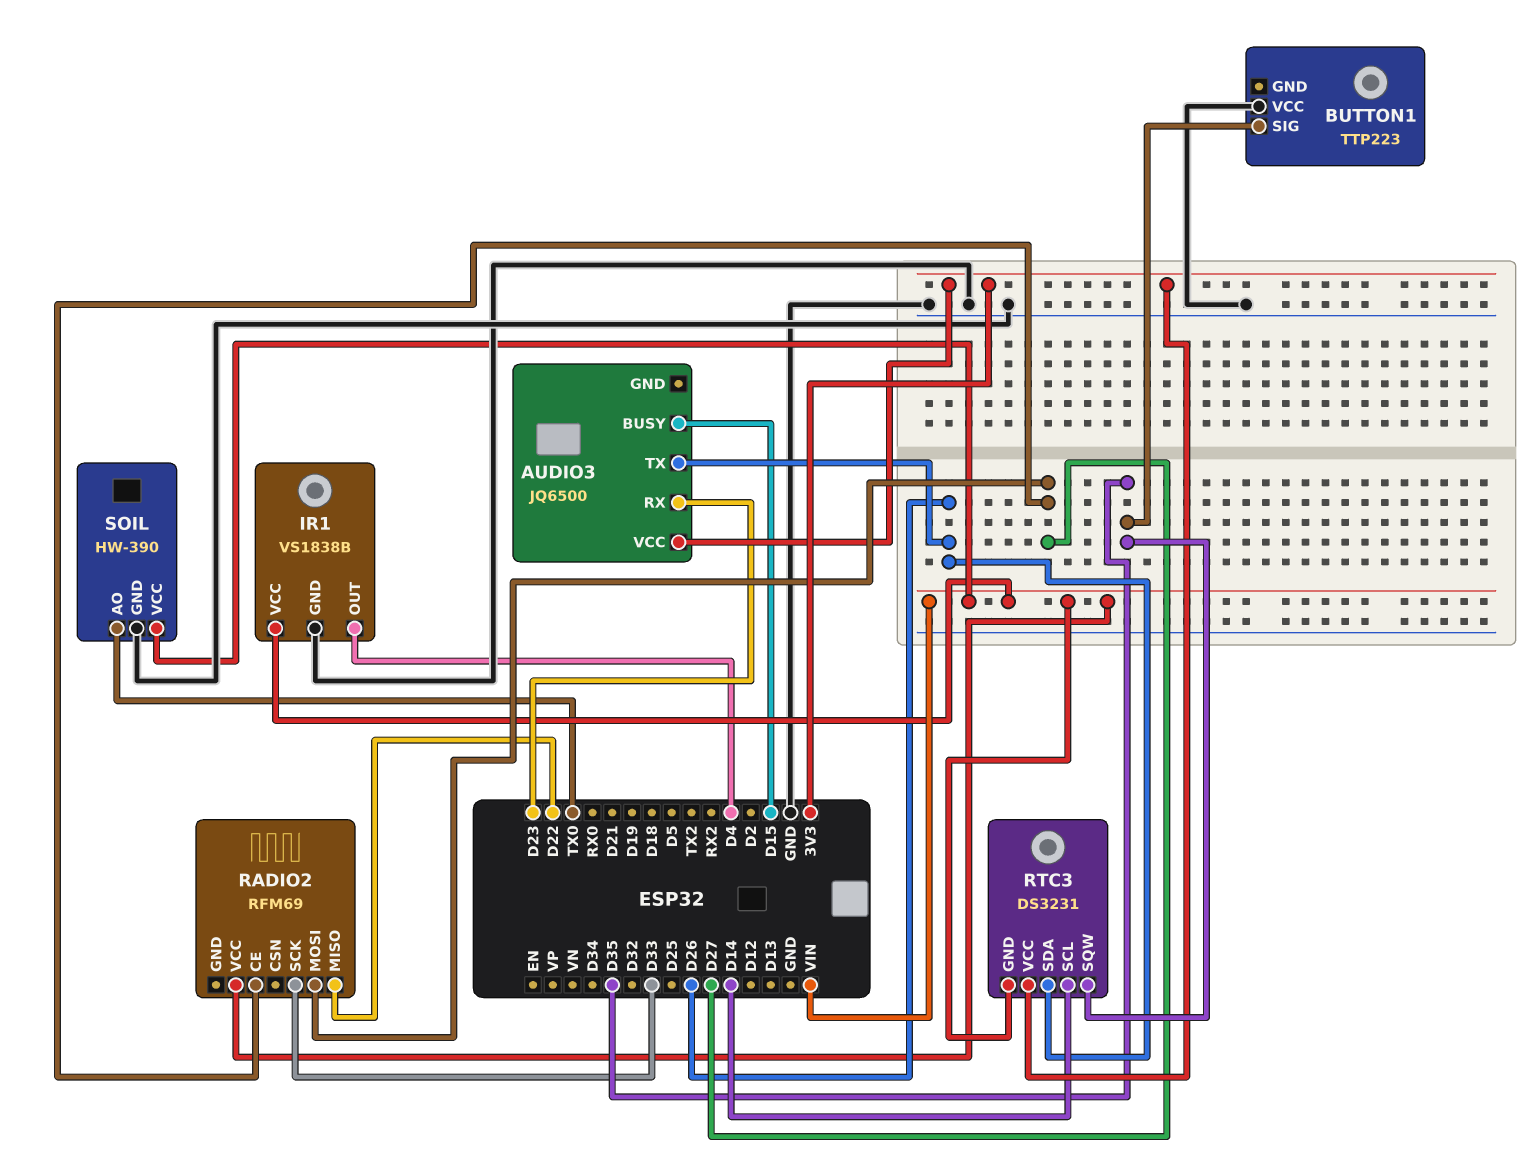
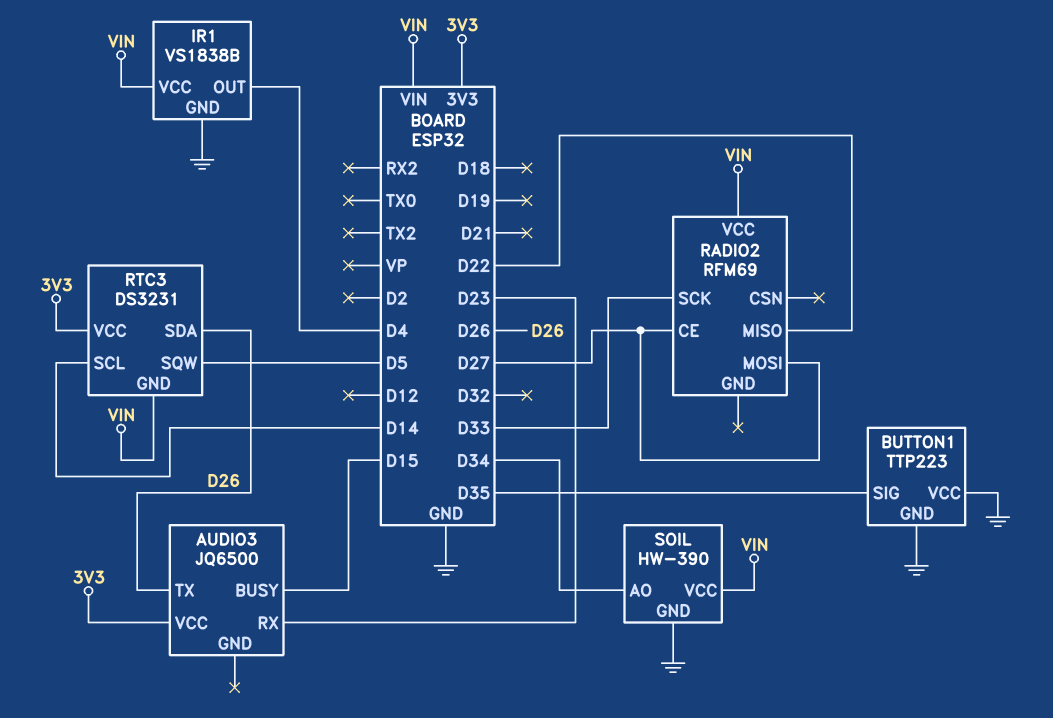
BUTTON1 pin GND: none -> GND
RTC3 pin SQW: D35 -> D5
SOIL pin AO: TX0 -> D34

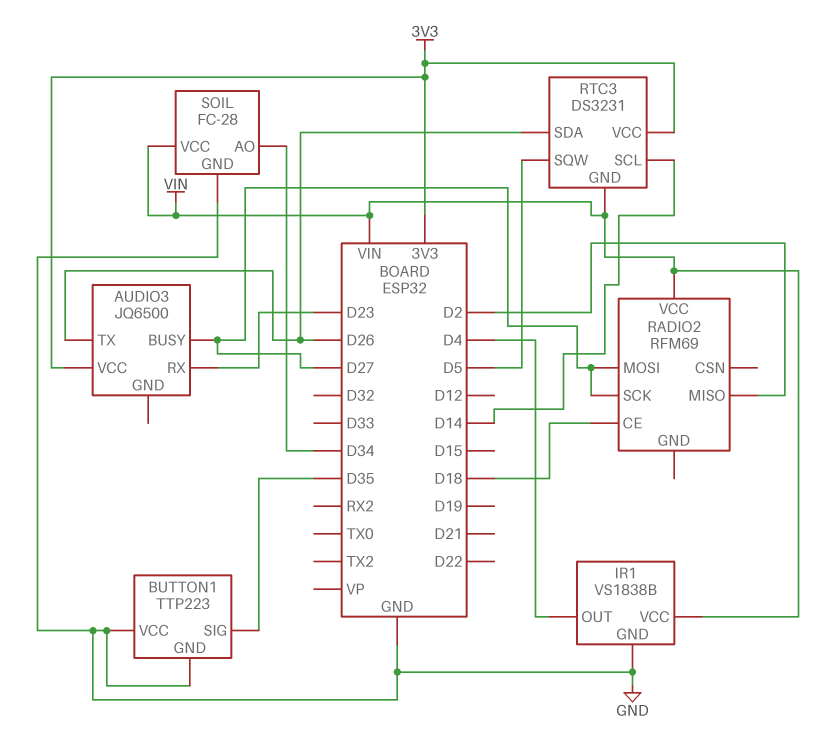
AUDIO3 pin BUSY: D15 -> D27
RADIO2 pin CE: D27 -> D18
RADIO2 pin MISO: D22 -> D2
RADIO2 pin SCK: D33 -> D27
SOIL: HW-390 -> FC-28

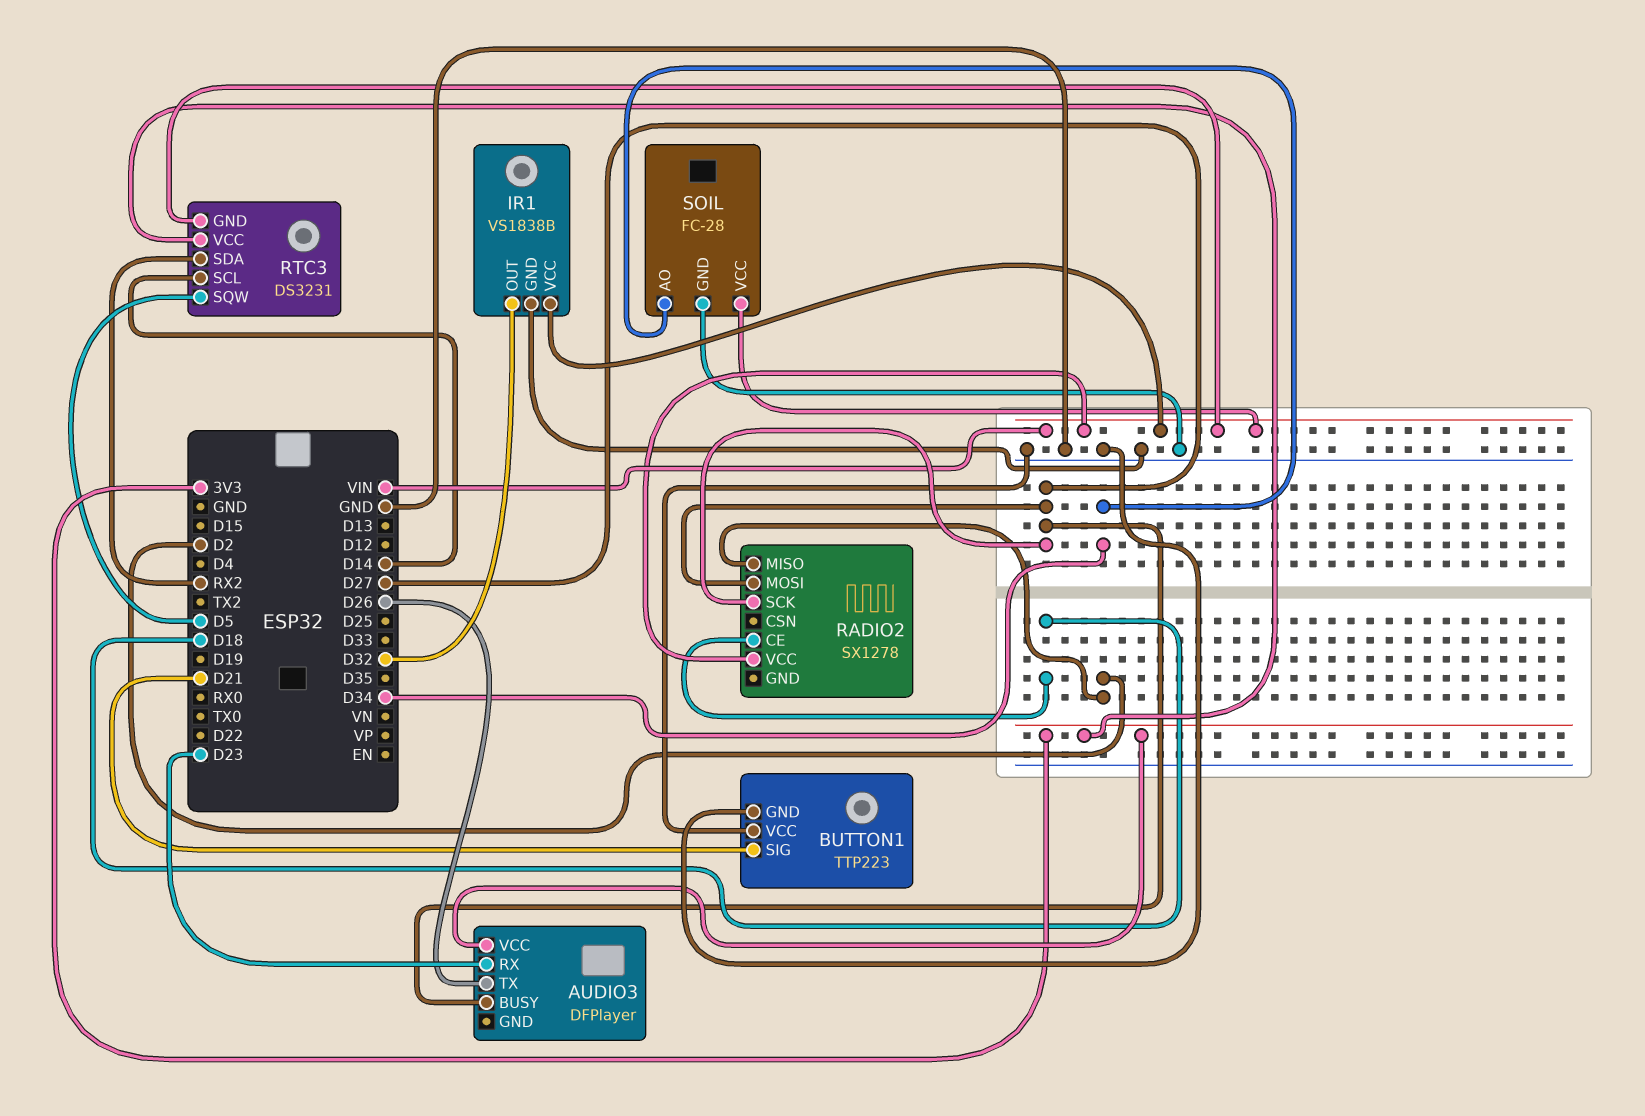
AUDIO3: JQ6500 -> DFPlayer
BUTTON1 pin SIG: D35 -> D21
IR1 pin OUT: D4 -> D32
RADIO2: RFM69 -> SX1278
RTC3 pin SDA: D26 -> RX2

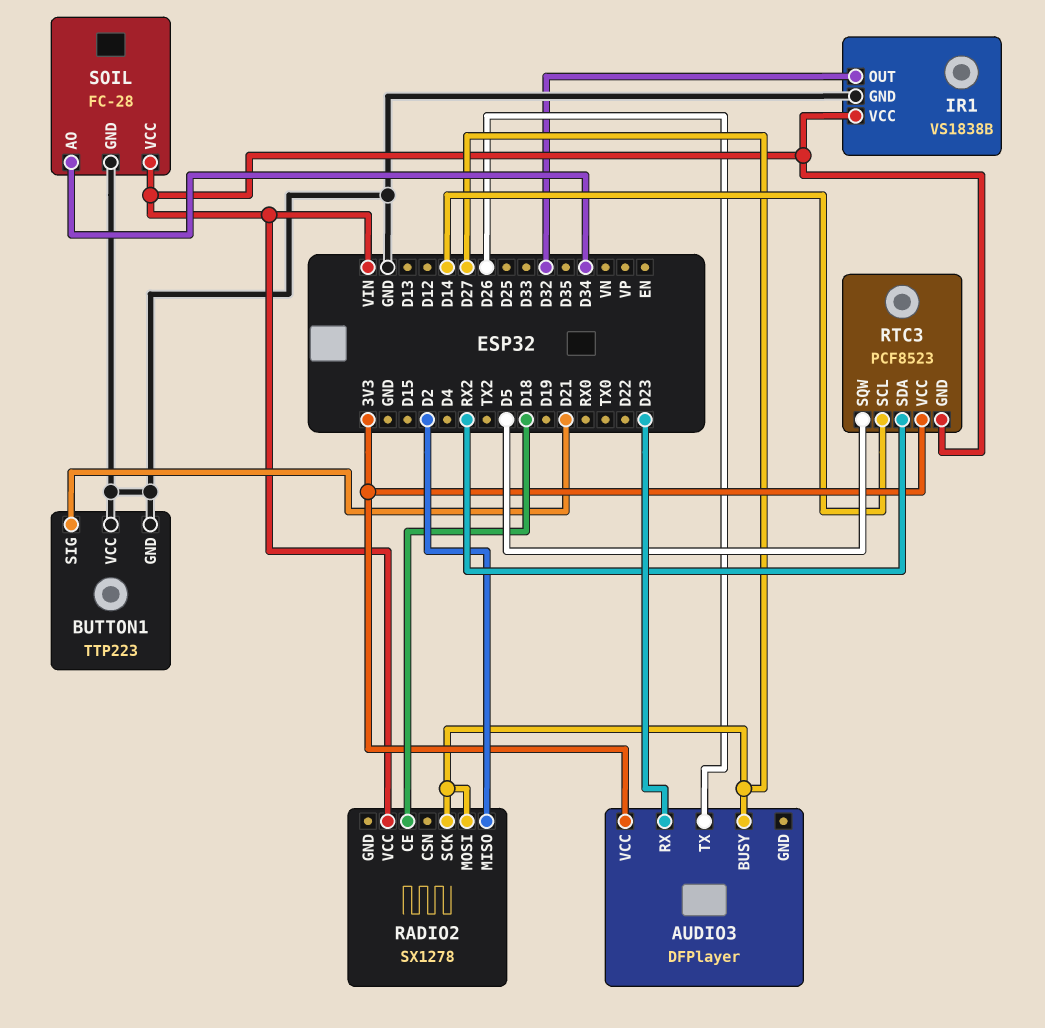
RTC3: DS3231 -> PCF8523

